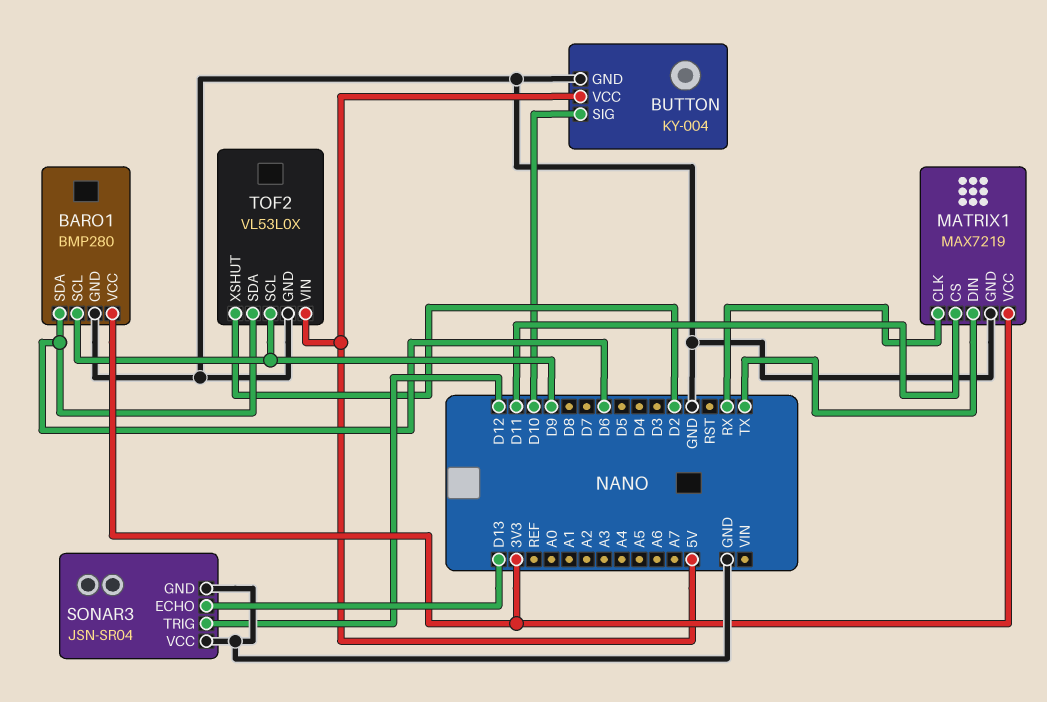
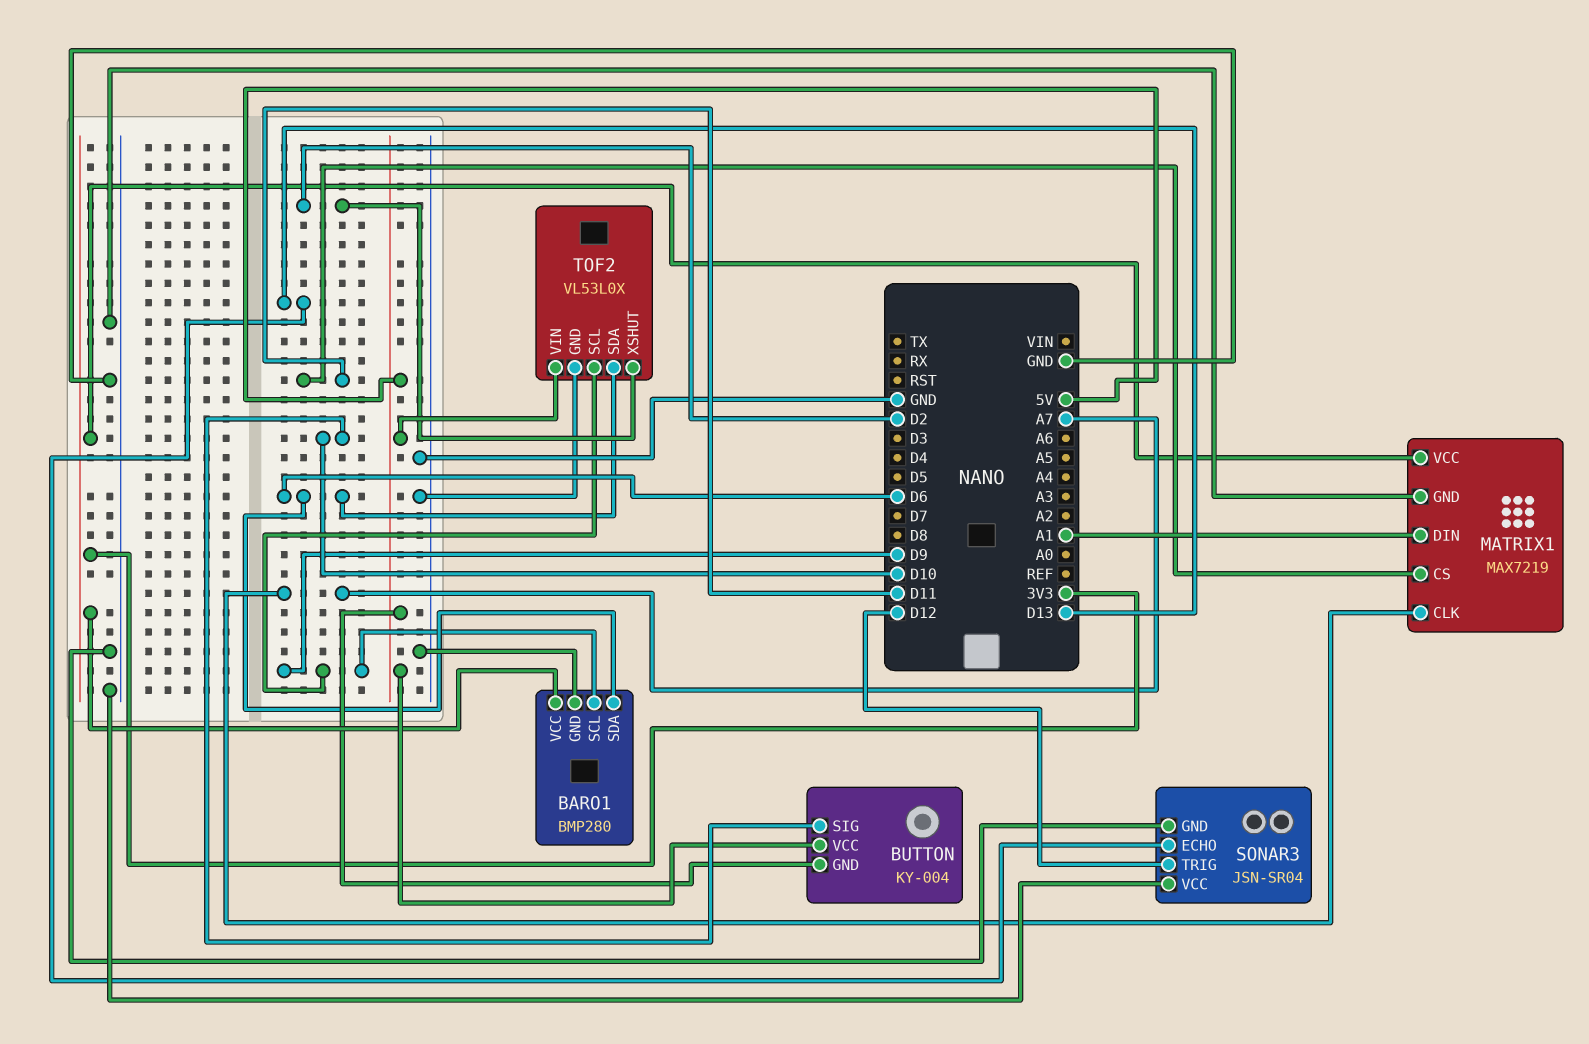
BUTTON pin GND: GND -> 5V
MATRIX1 pin CLK: RX -> A7
MATRIX1 pin DIN: TX -> A1

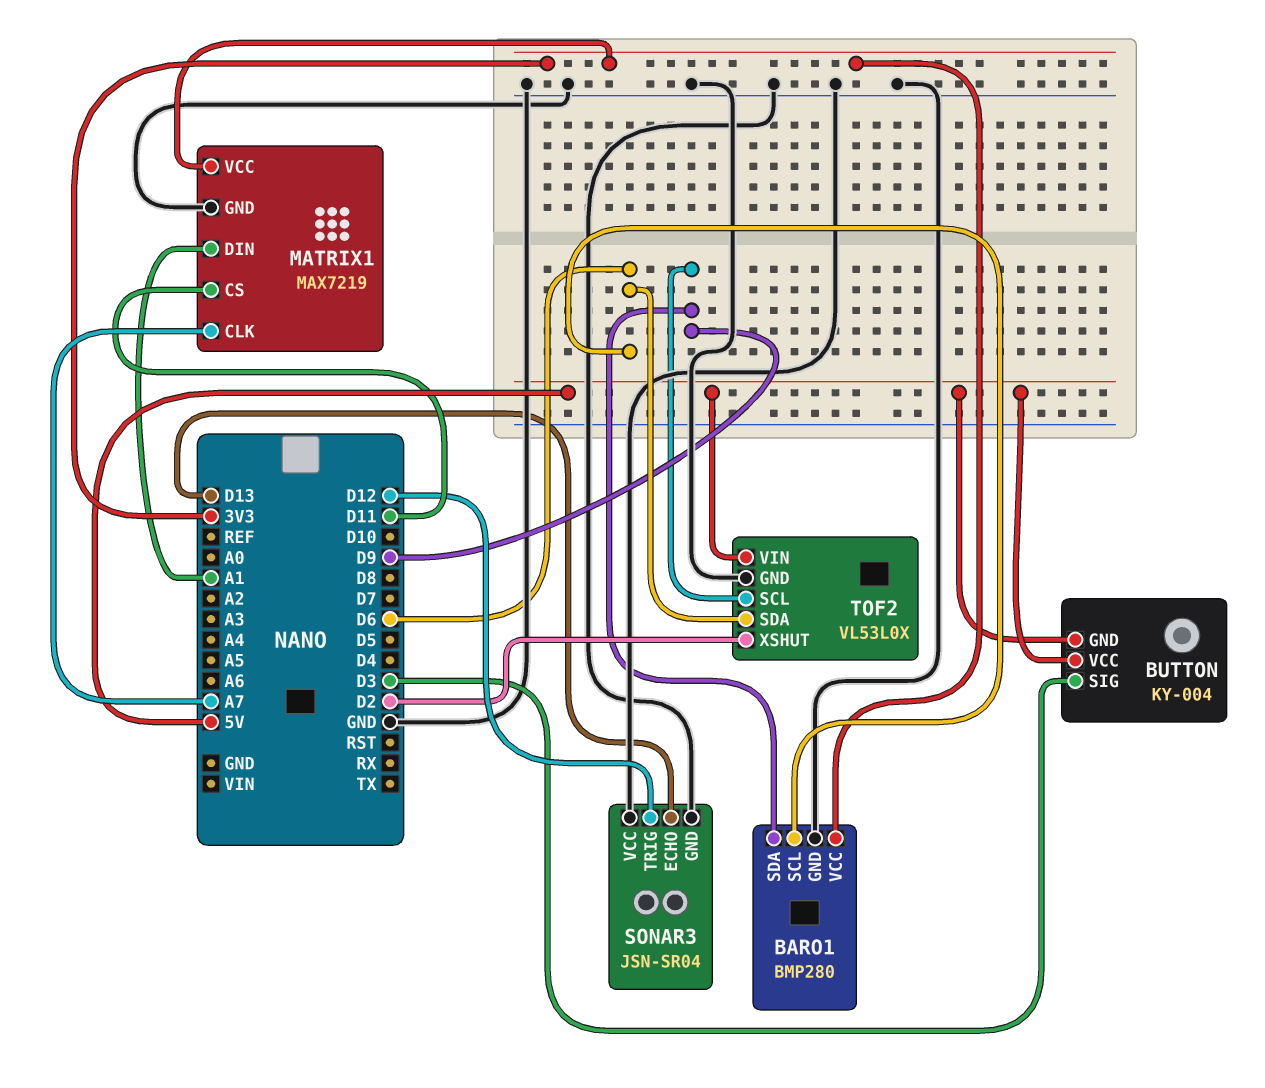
BARO1 pin SCL: D9 -> D6
BARO1 pin SDA: D6 -> D9
BUTTON pin SIG: D10 -> D3

